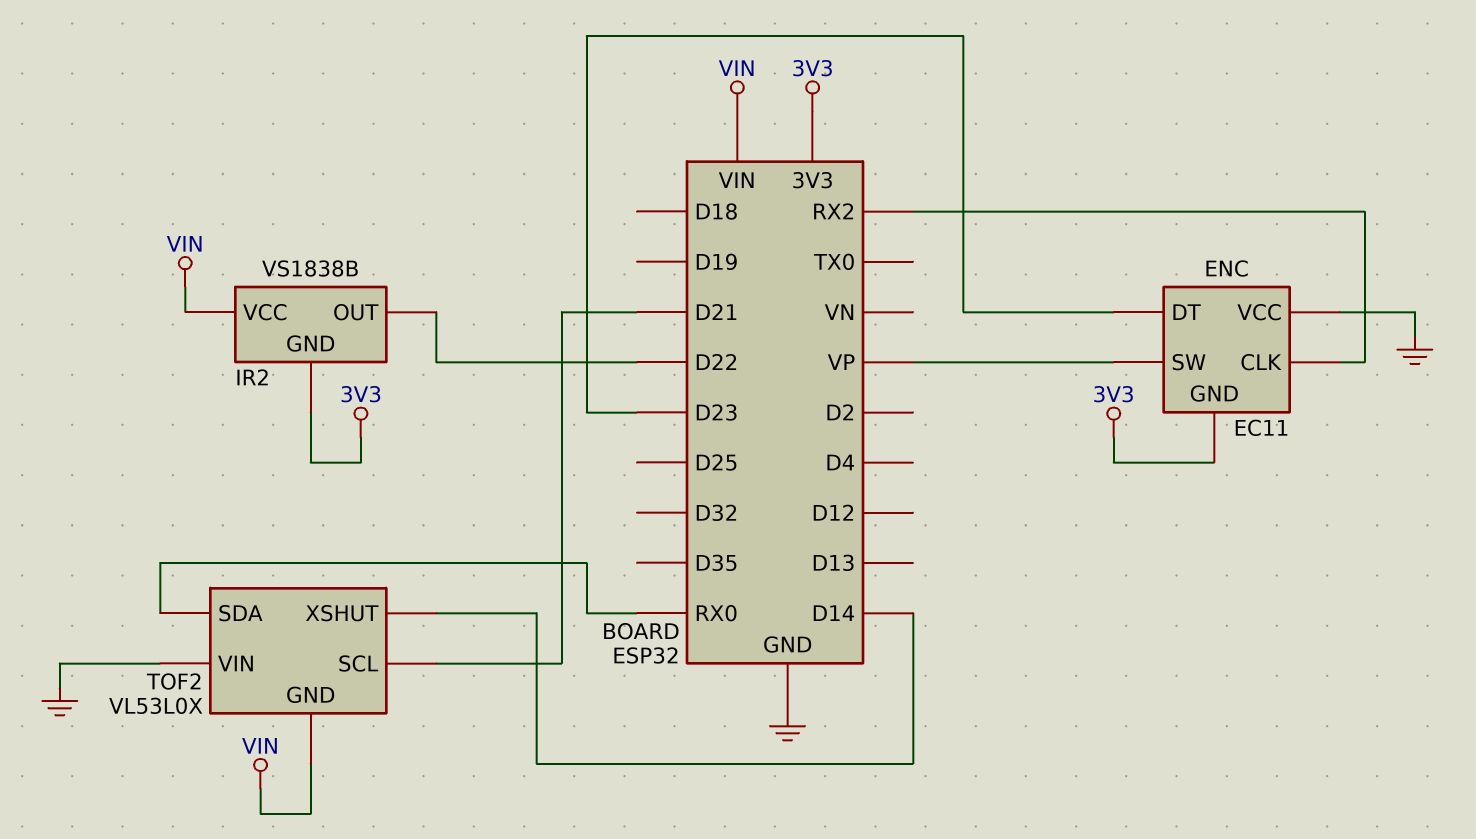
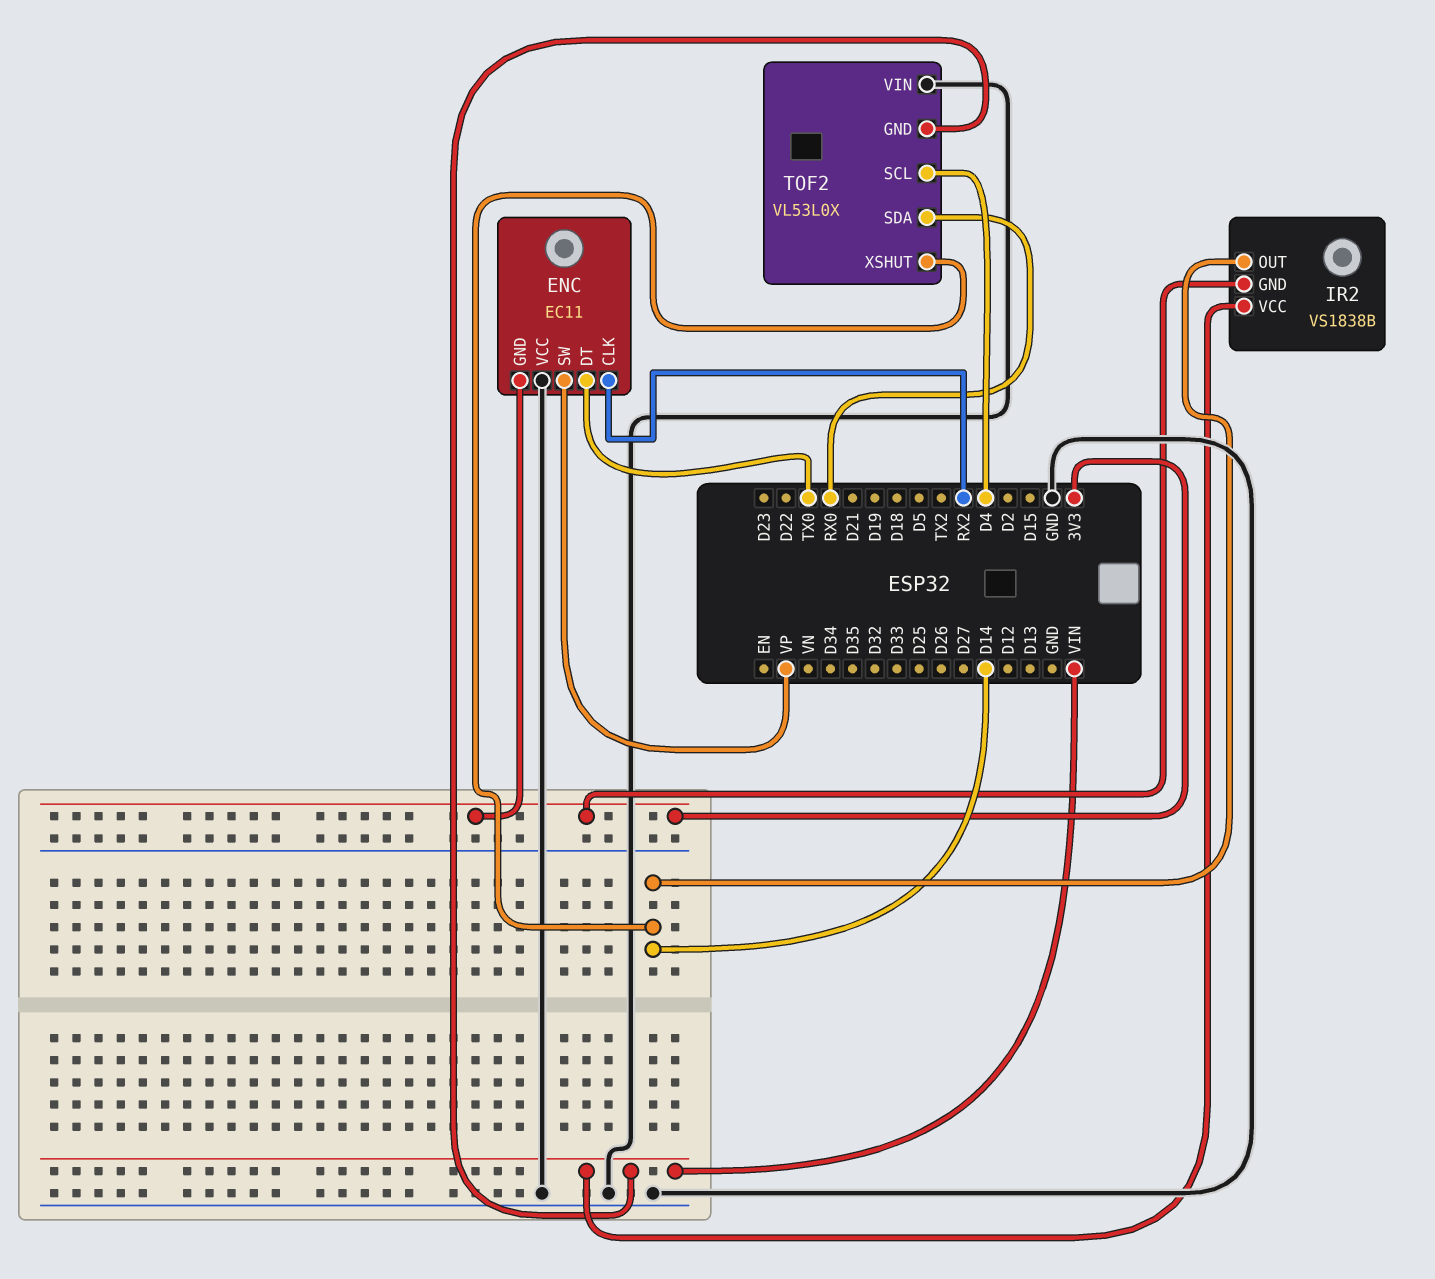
ENC pin DT: D23 -> TX0
IR2 pin OUT: D22 -> D14
TOF2 pin SCL: D21 -> D4

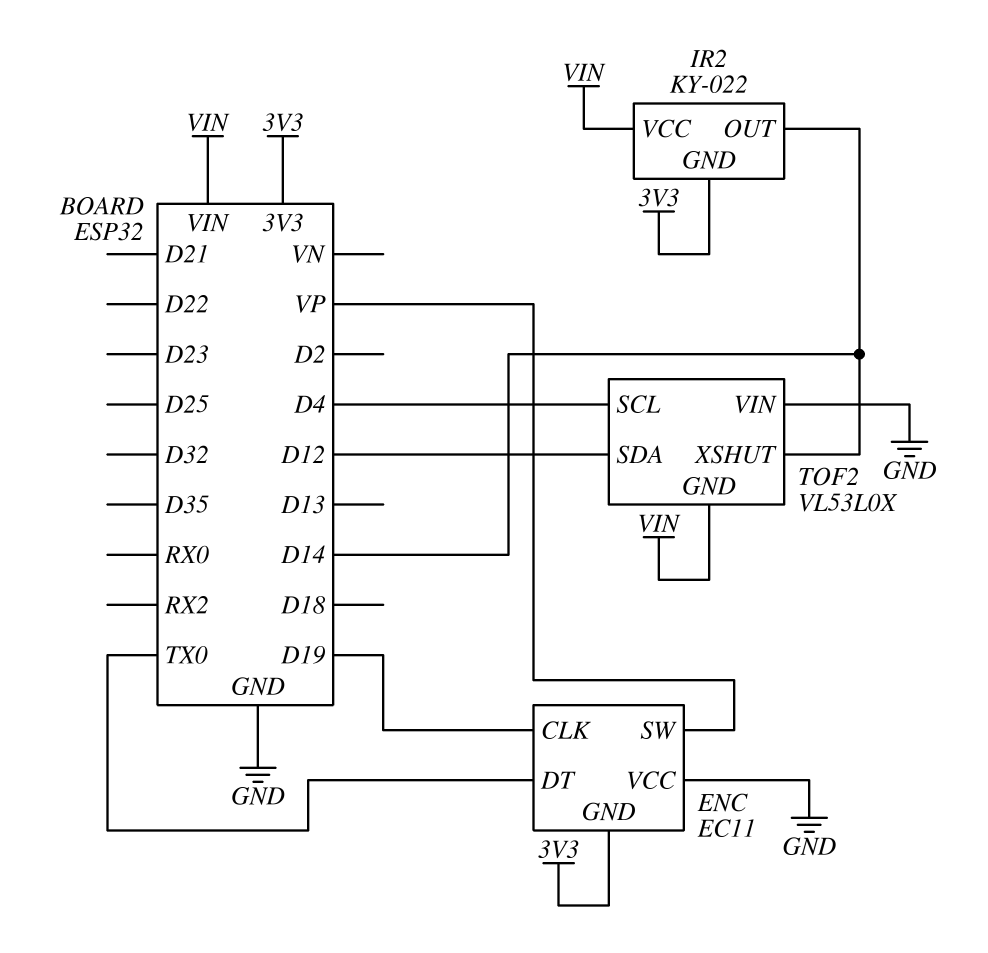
ENC pin CLK: RX2 -> D19
IR2: VS1838B -> KY-022
TOF2 pin SDA: RX0 -> D12

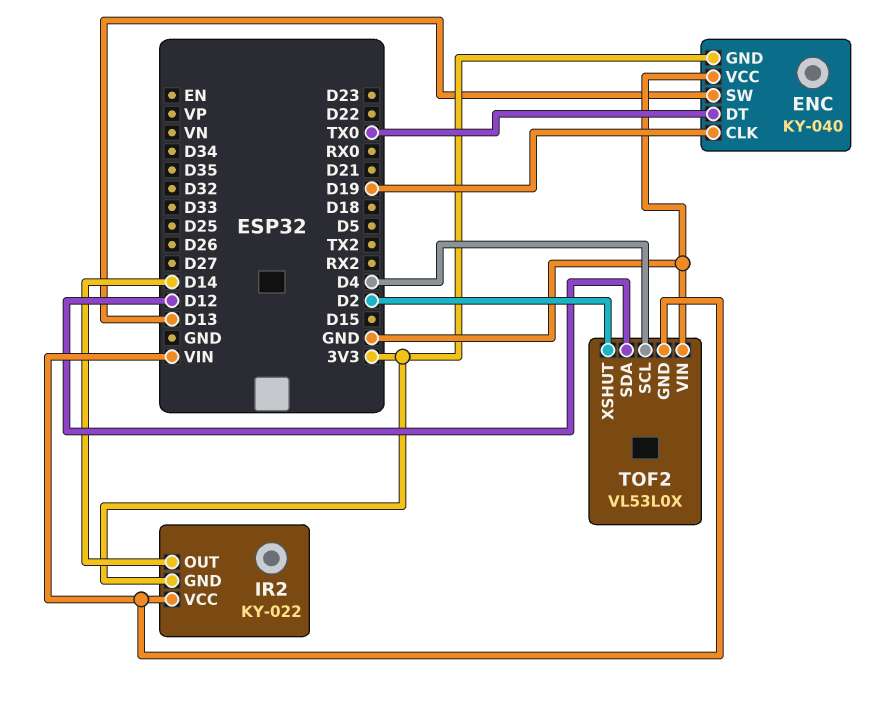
ENC: EC11 -> KY-040
ENC pin SW: VP -> D13
TOF2 pin XSHUT: D14 -> D2

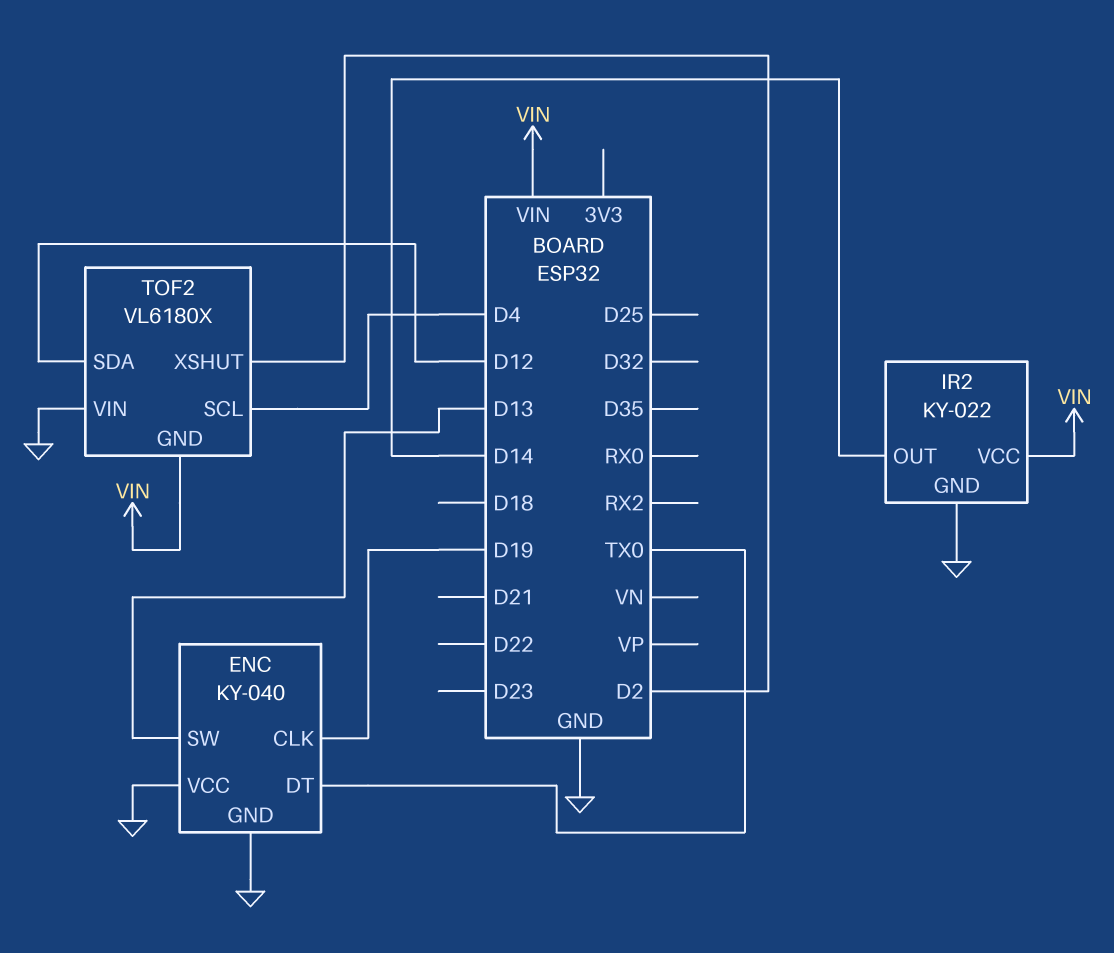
ENC pin GND: 3V3 -> GND
IR2 pin GND: 3V3 -> GND
TOF2: VL53L0X -> VL6180X

